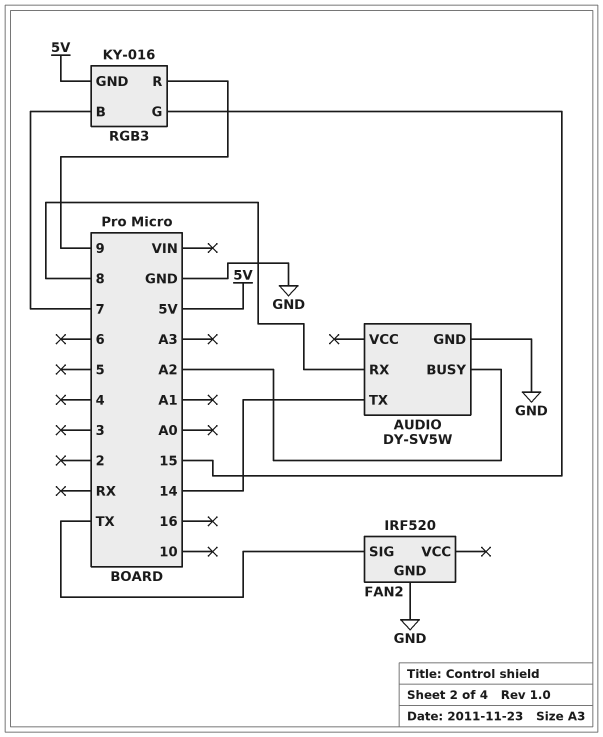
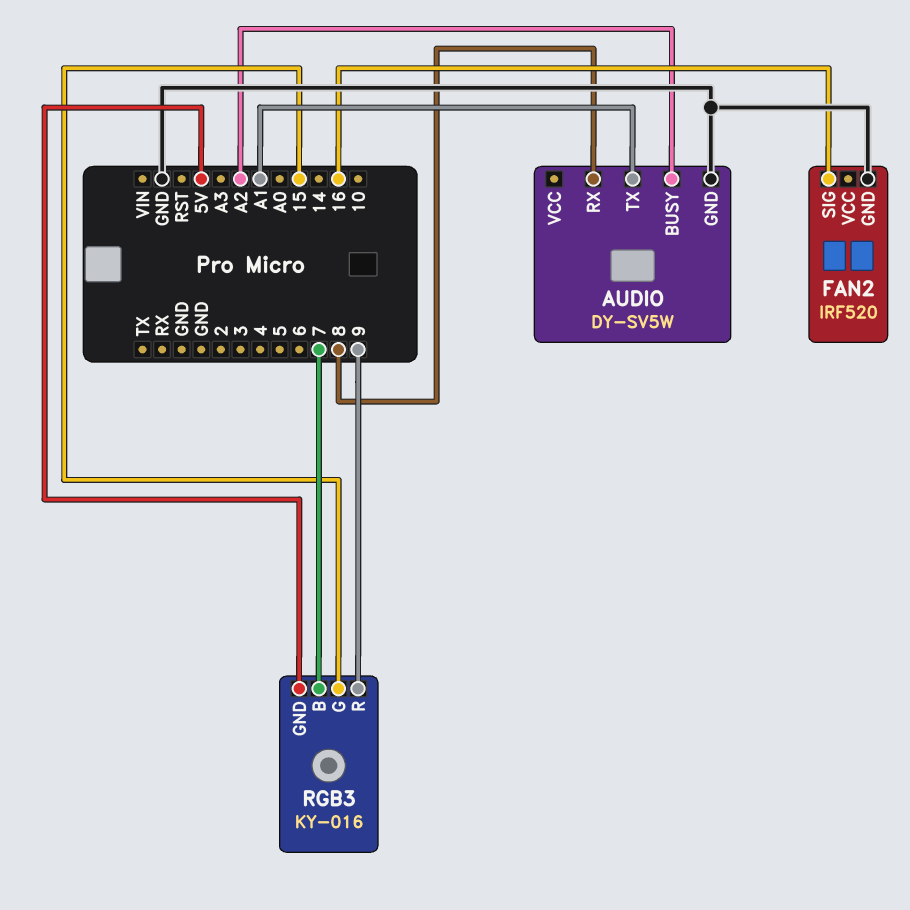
AUDIO pin TX: 14 -> A1
FAN2 pin SIG: TX -> 16

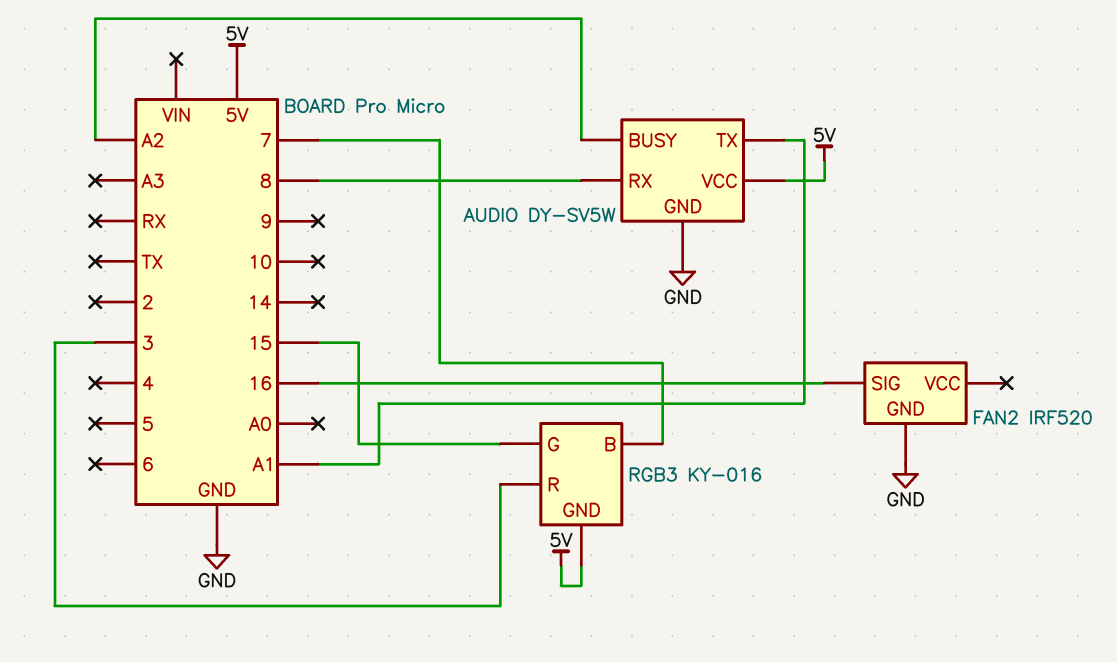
AUDIO pin VCC: none -> 5V
RGB3 pin R: 9 -> 3

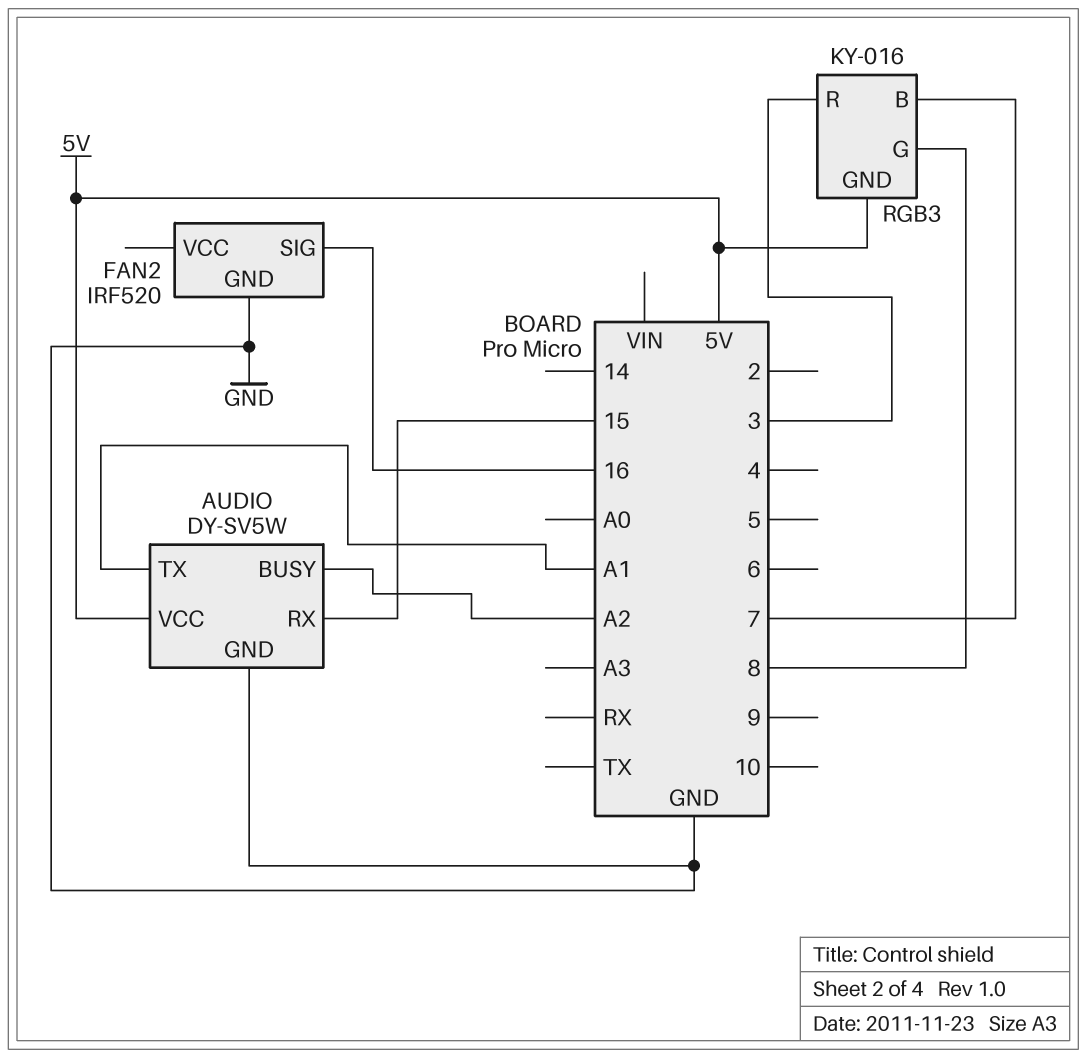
AUDIO pin RX: 8 -> 15
RGB3 pin G: 15 -> 8

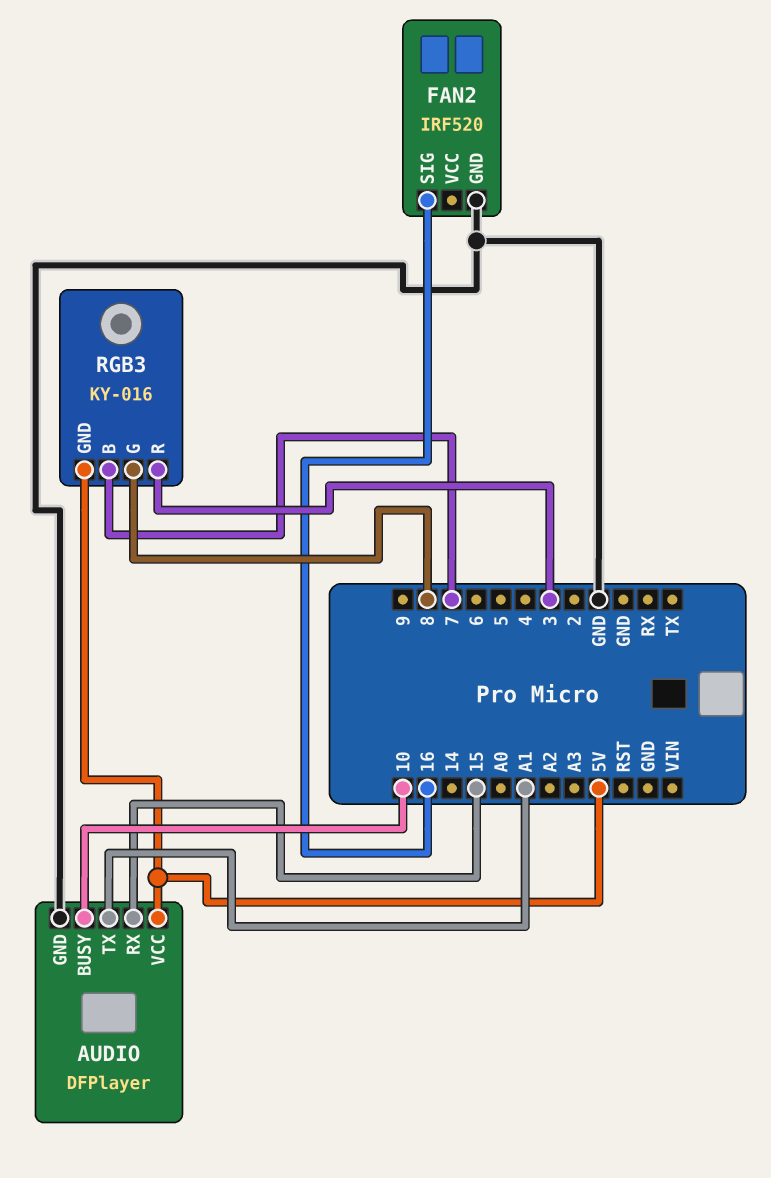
AUDIO: DY-SV5W -> DFPlayer
AUDIO pin BUSY: A2 -> 10

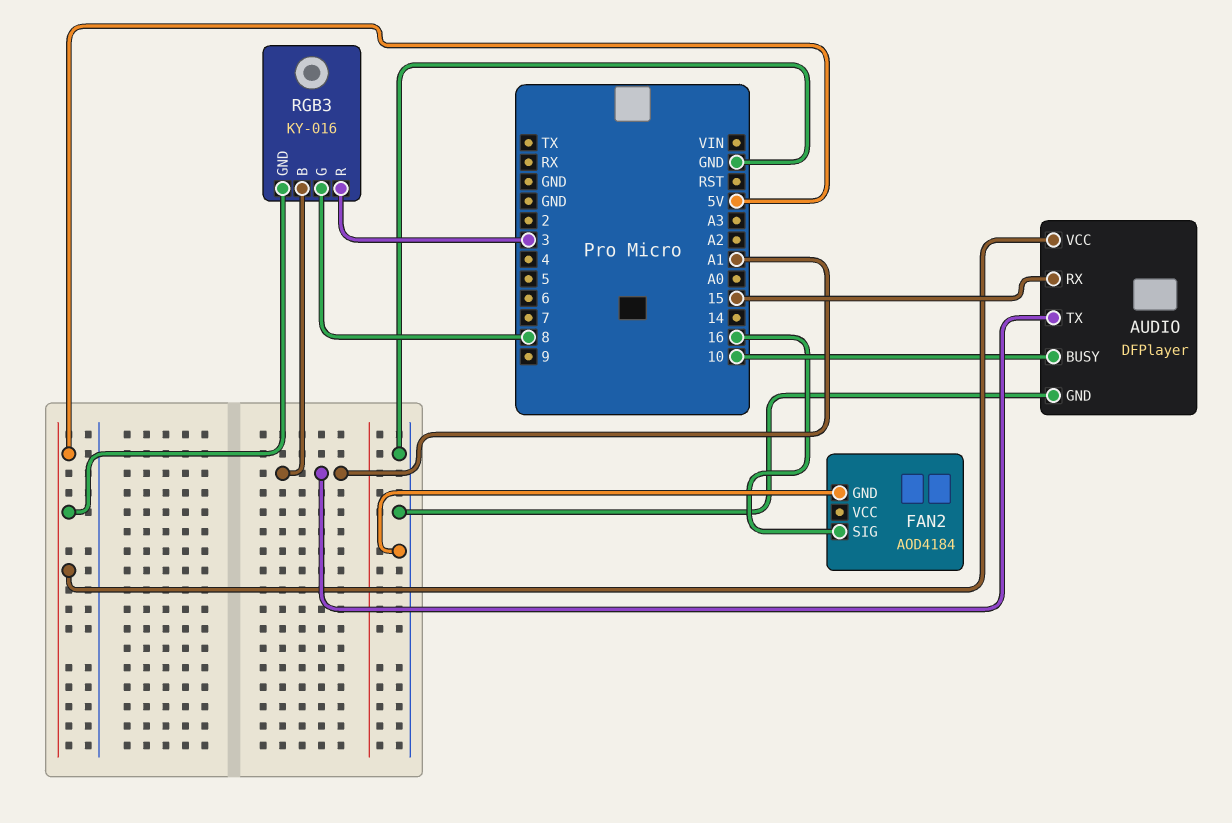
FAN2: IRF520 -> AOD4184
RGB3 pin B: 7 -> A1

